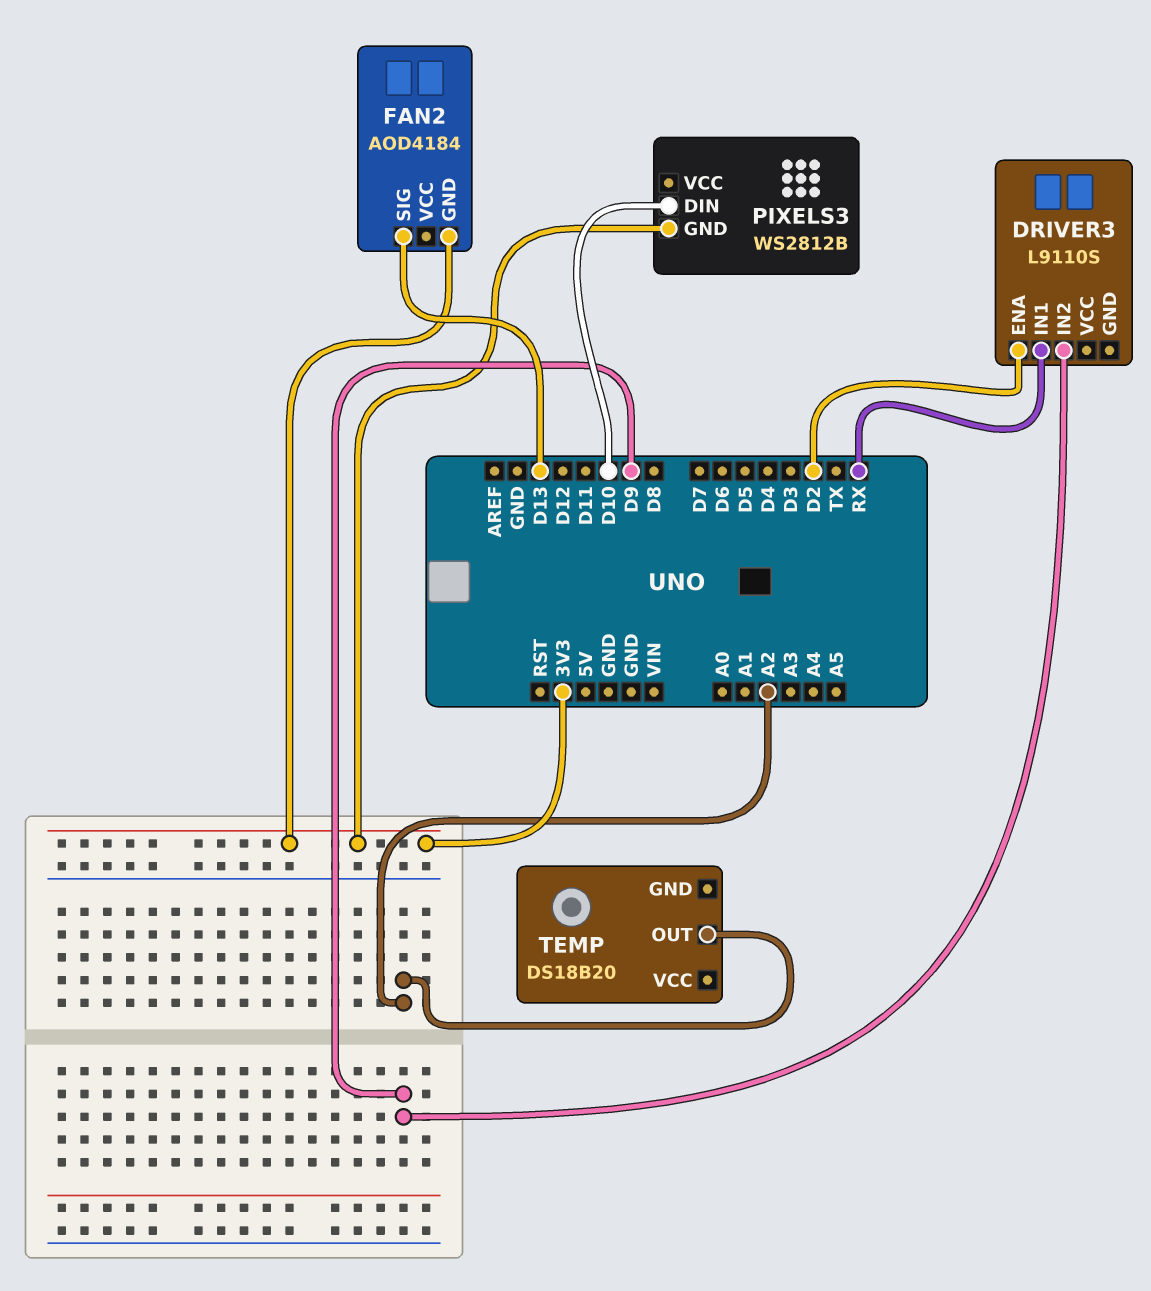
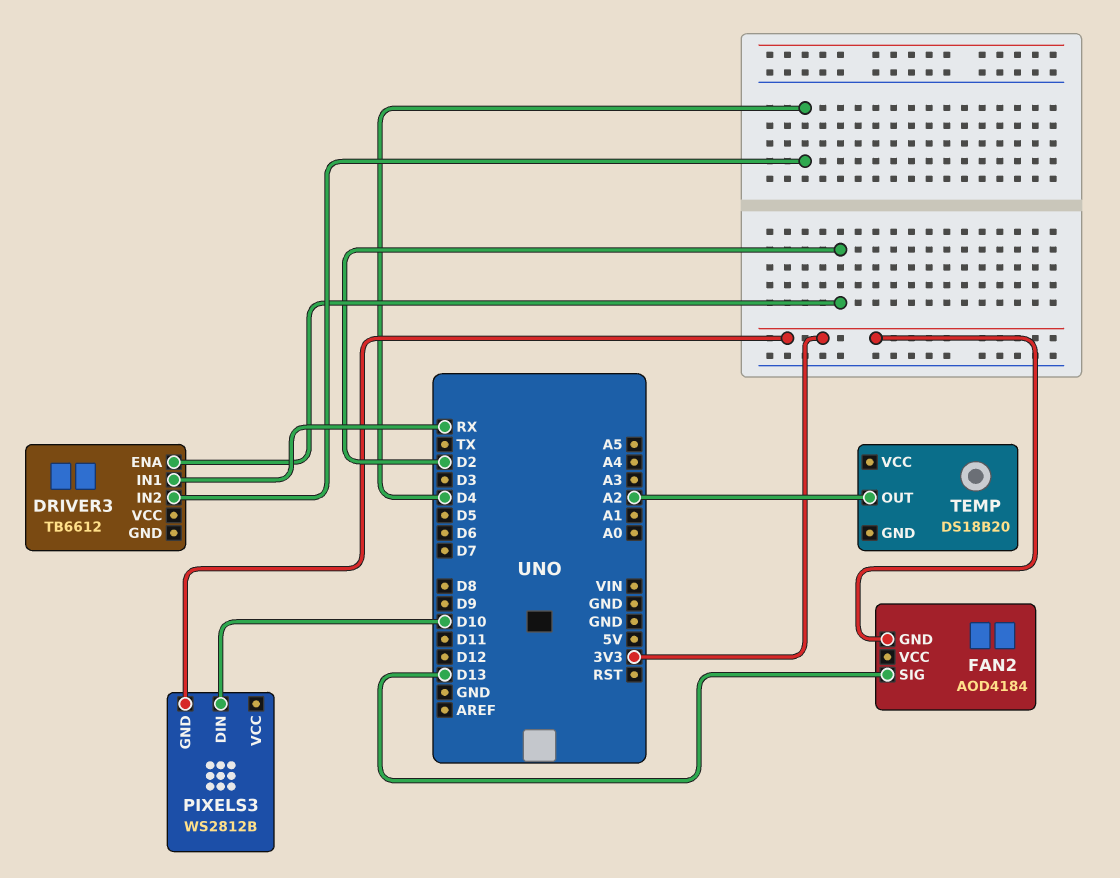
DRIVER3: L9110S -> TB6612
DRIVER3 pin IN2: D9 -> D4

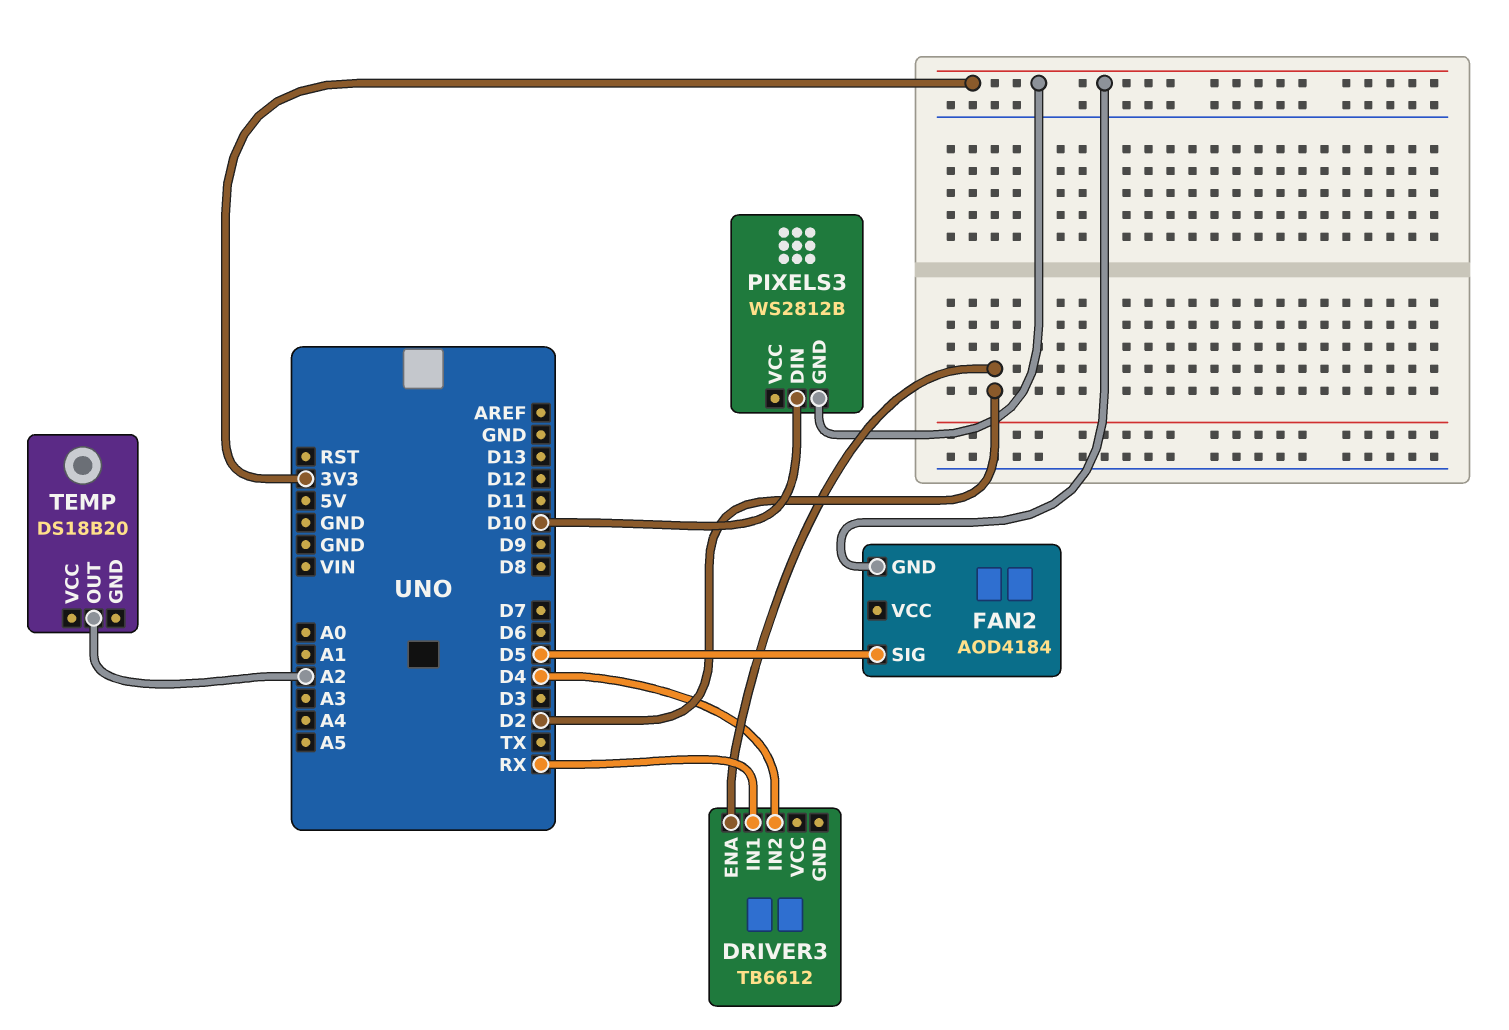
FAN2 pin SIG: D13 -> D5

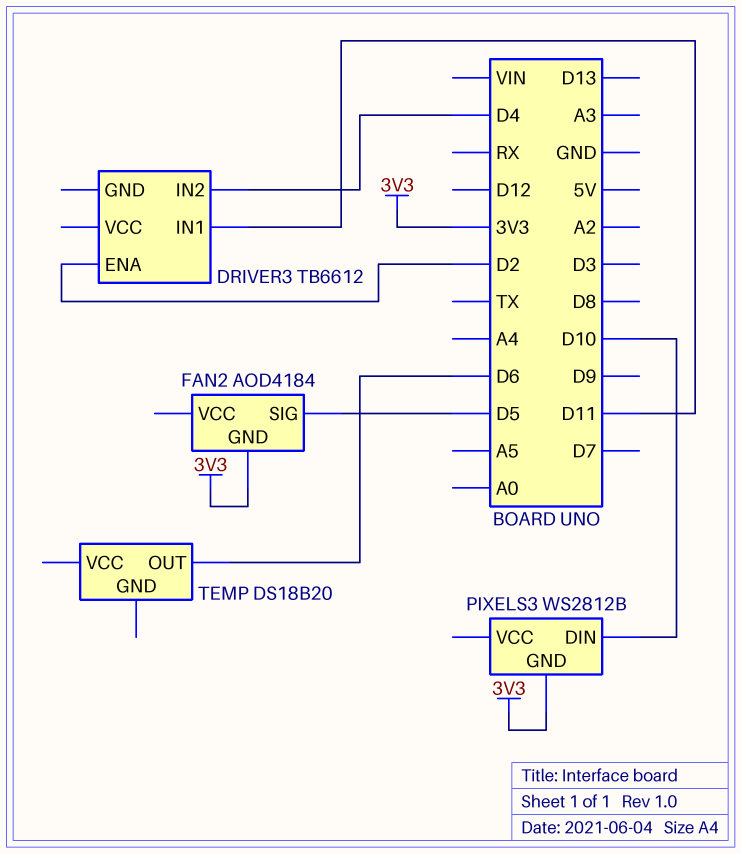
DRIVER3 pin IN1: RX -> D11
TEMP pin OUT: A2 -> D6

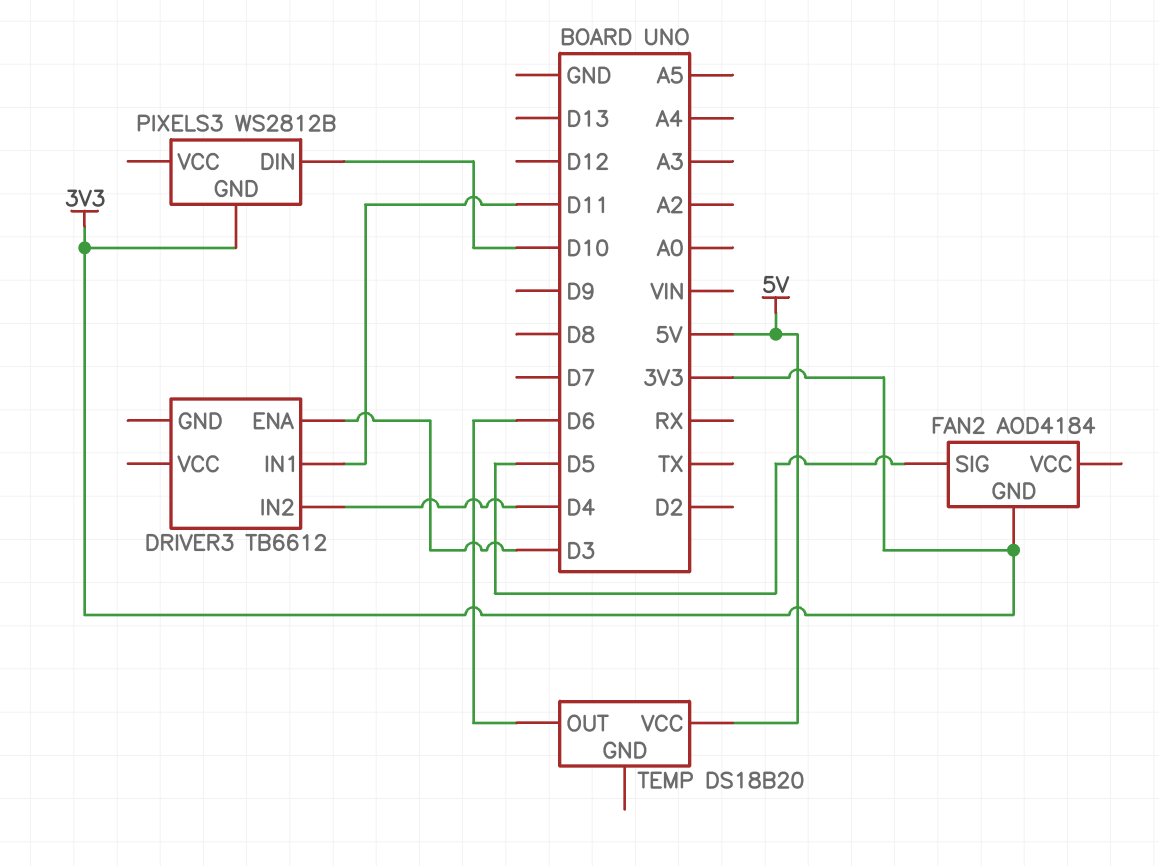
DRIVER3 pin ENA: D2 -> D3
TEMP pin VCC: none -> 5V

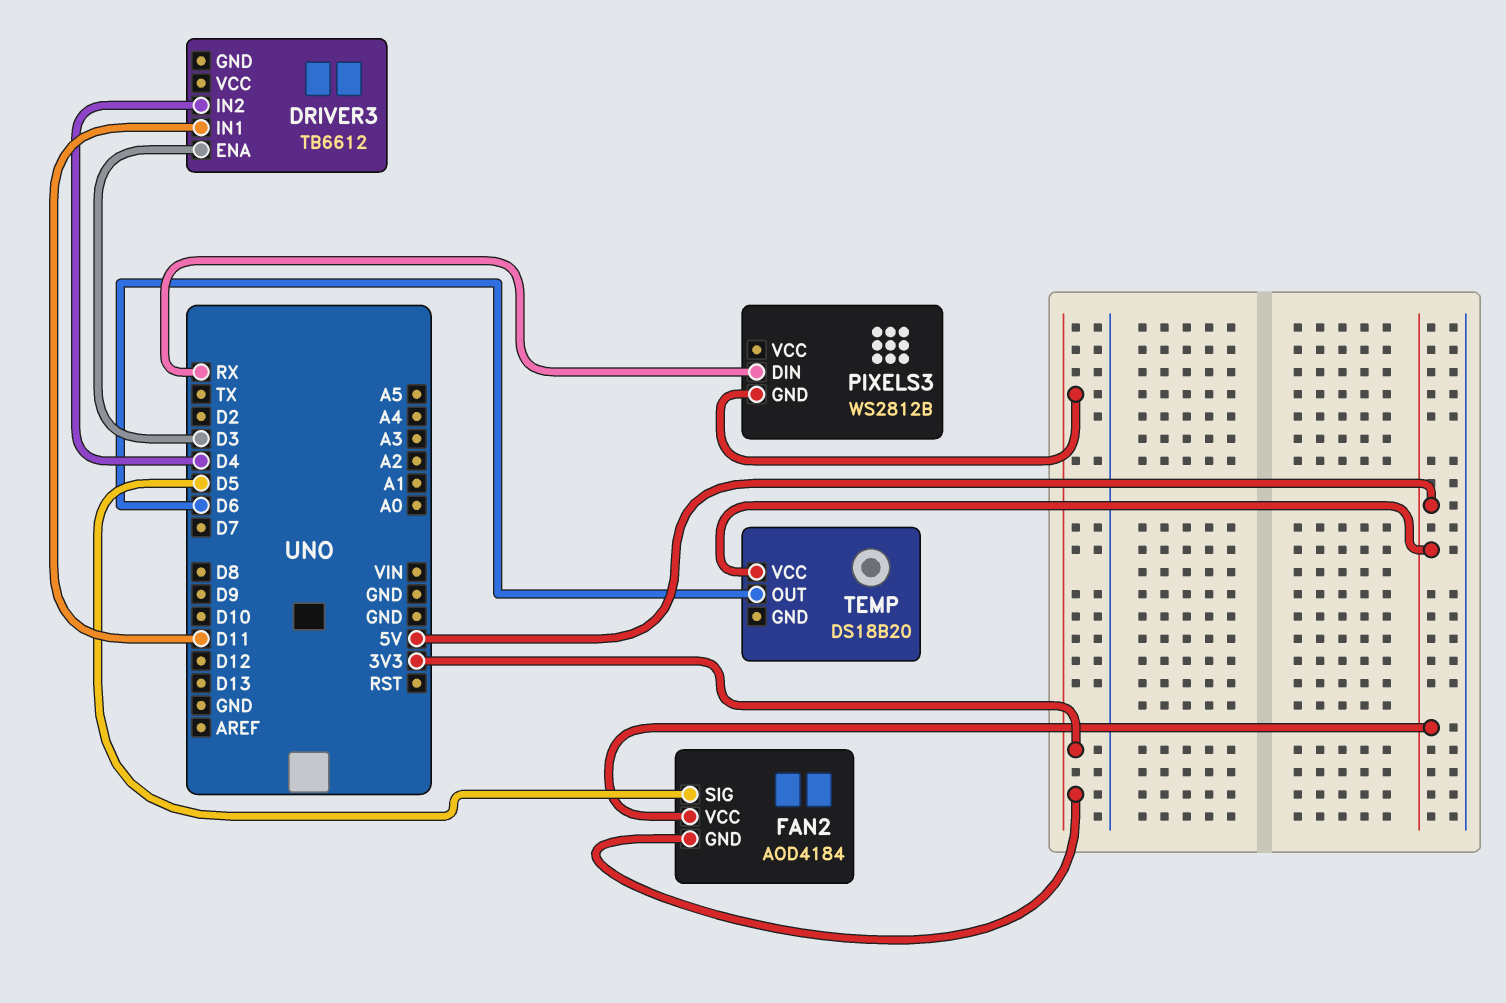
FAN2 pin VCC: none -> 5V
PIXELS3 pin DIN: D10 -> RX

